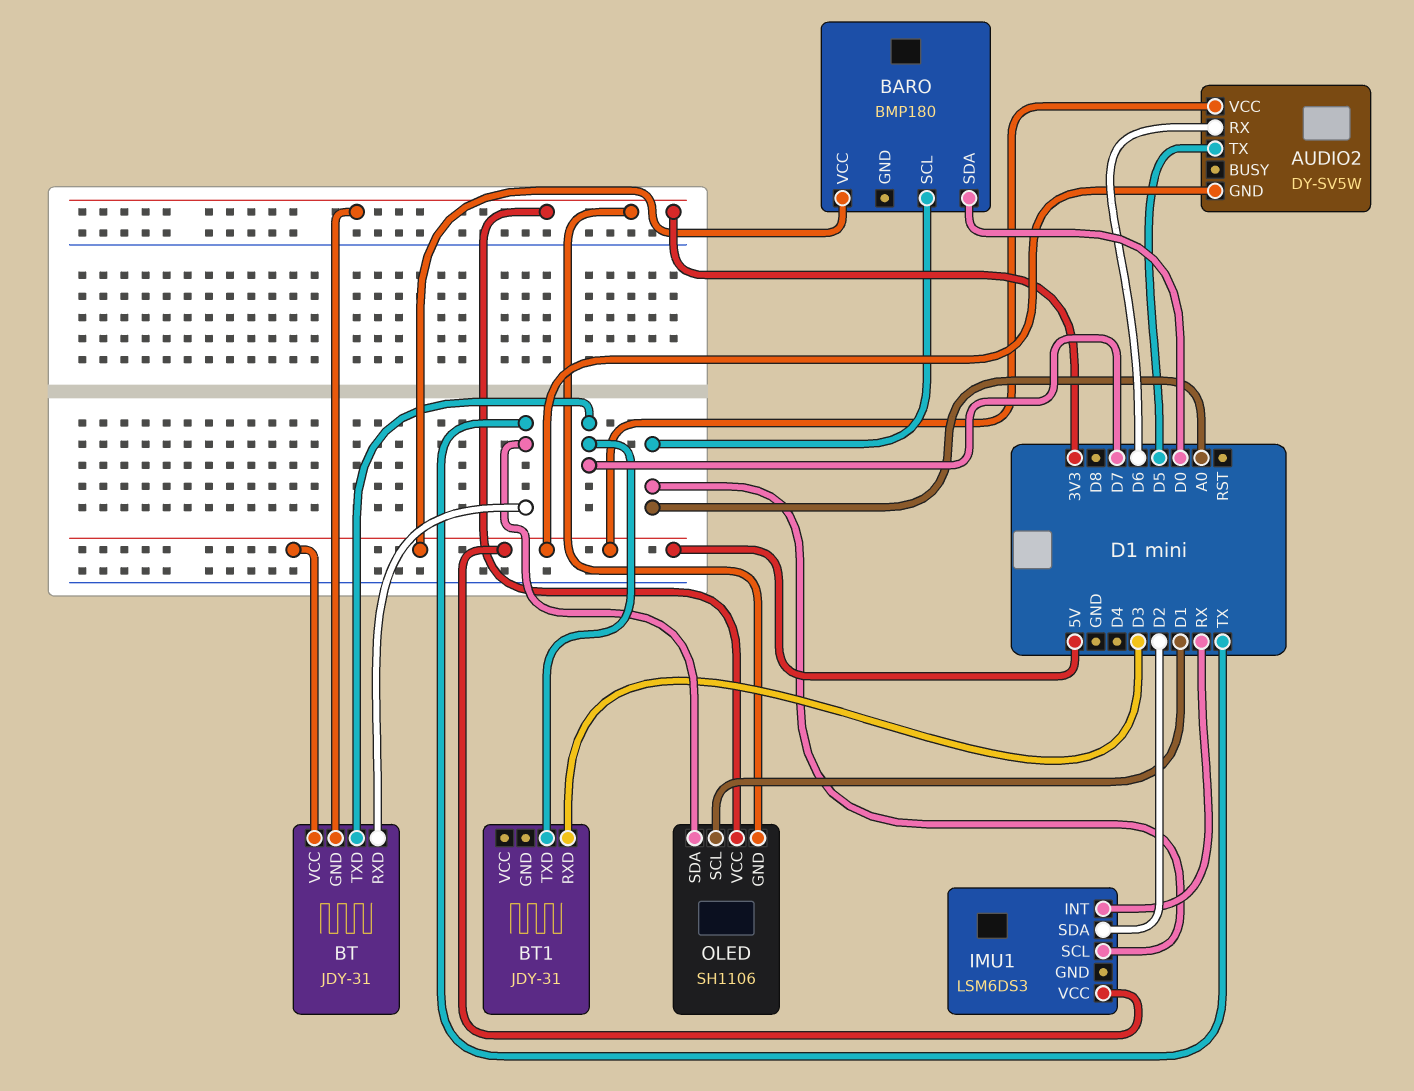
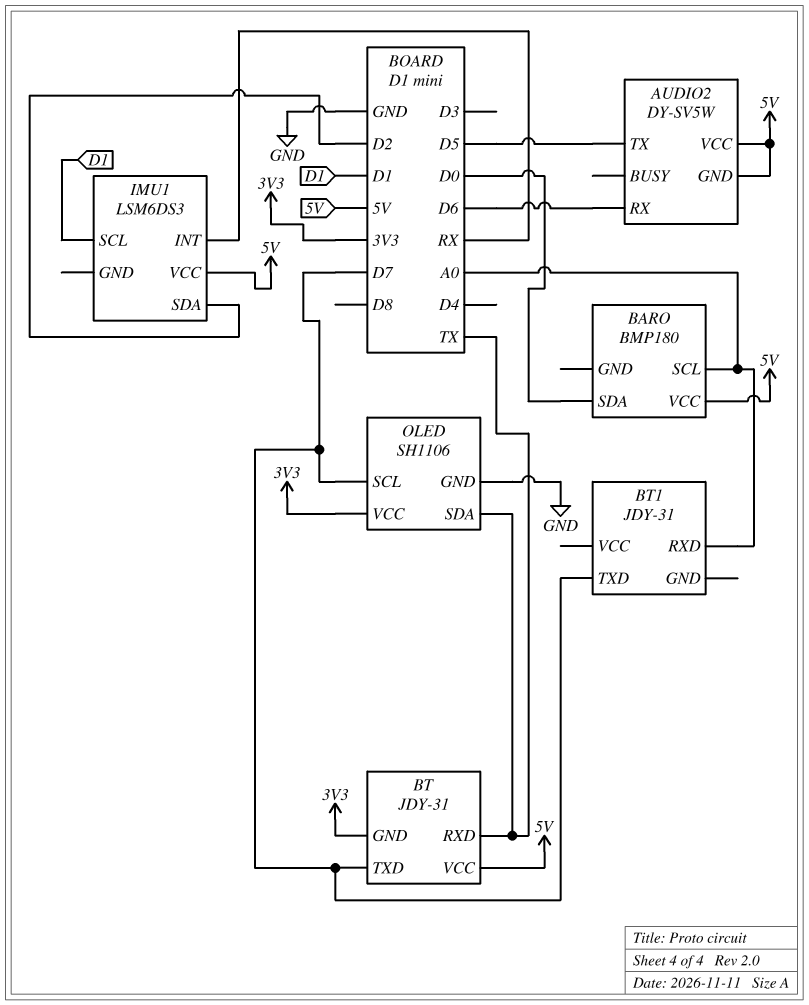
BT1 pin RXD: D3 -> A0
IMU1 pin SCL: A0 -> D1
OLED pin GND: 3V3 -> GND
OLED pin SCL: D1 -> D7

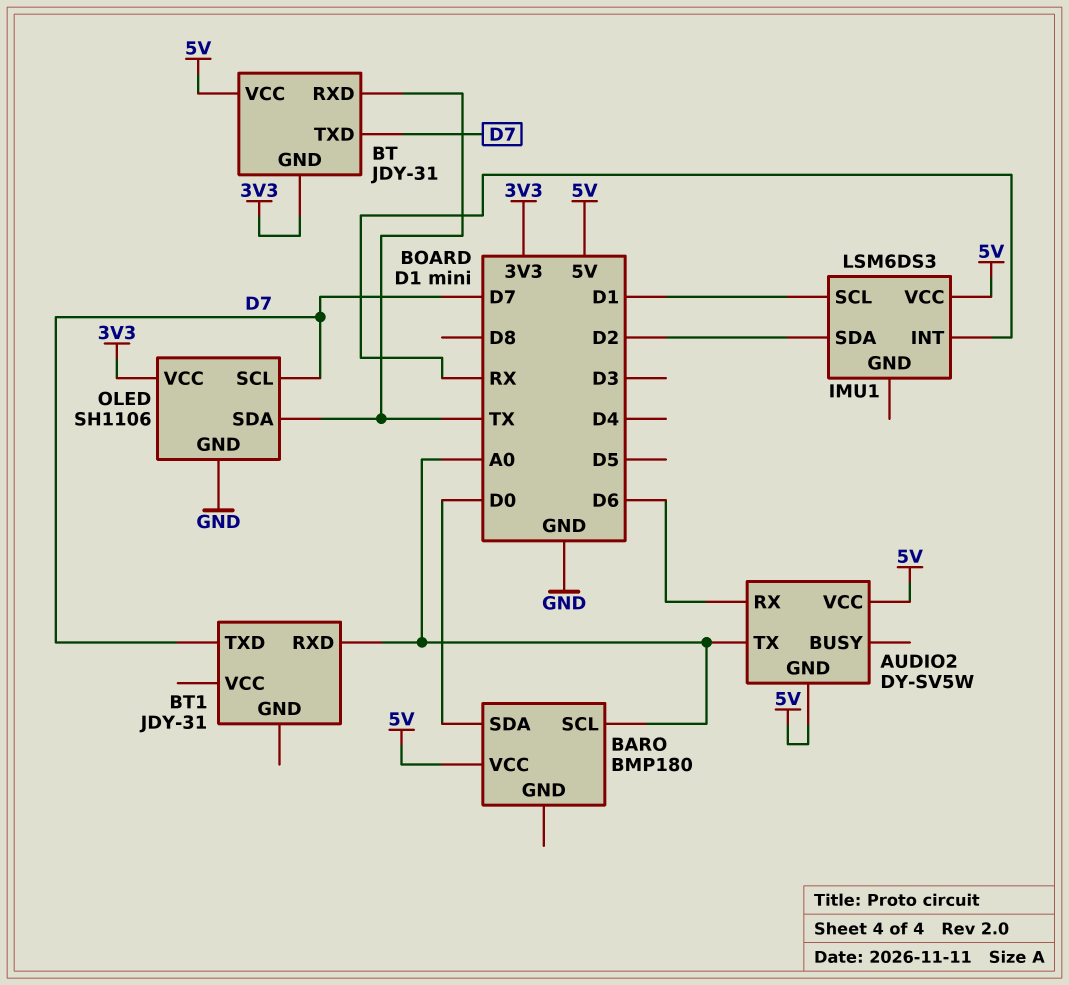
AUDIO2 pin TX: D5 -> A0

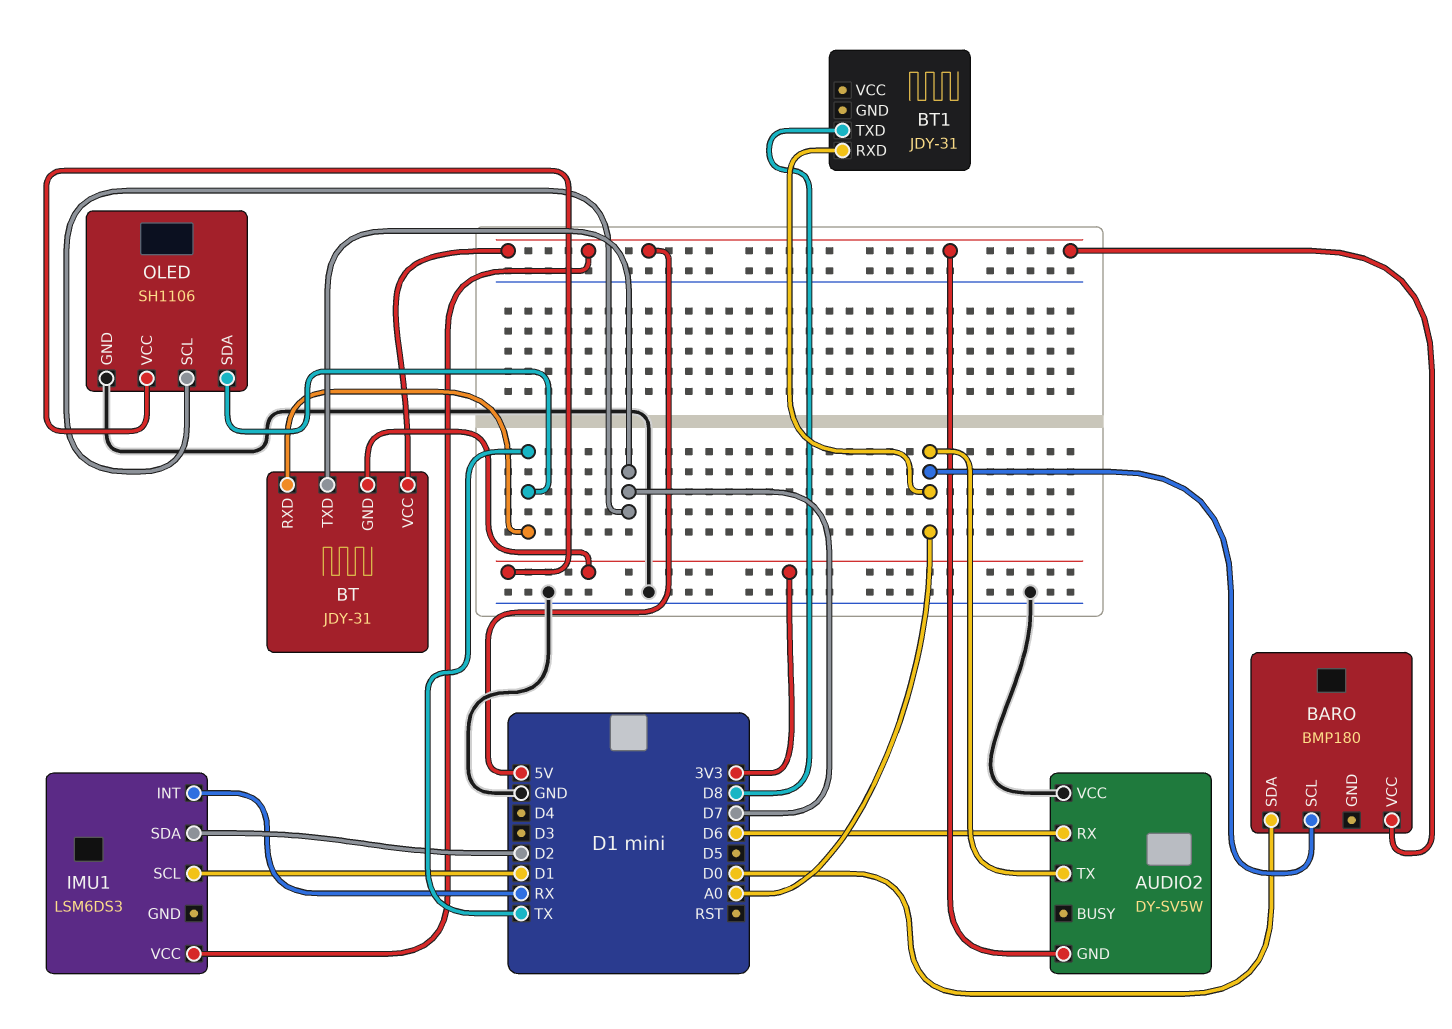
AUDIO2 pin VCC: 5V -> GND
BT1 pin TXD: D7 -> D8

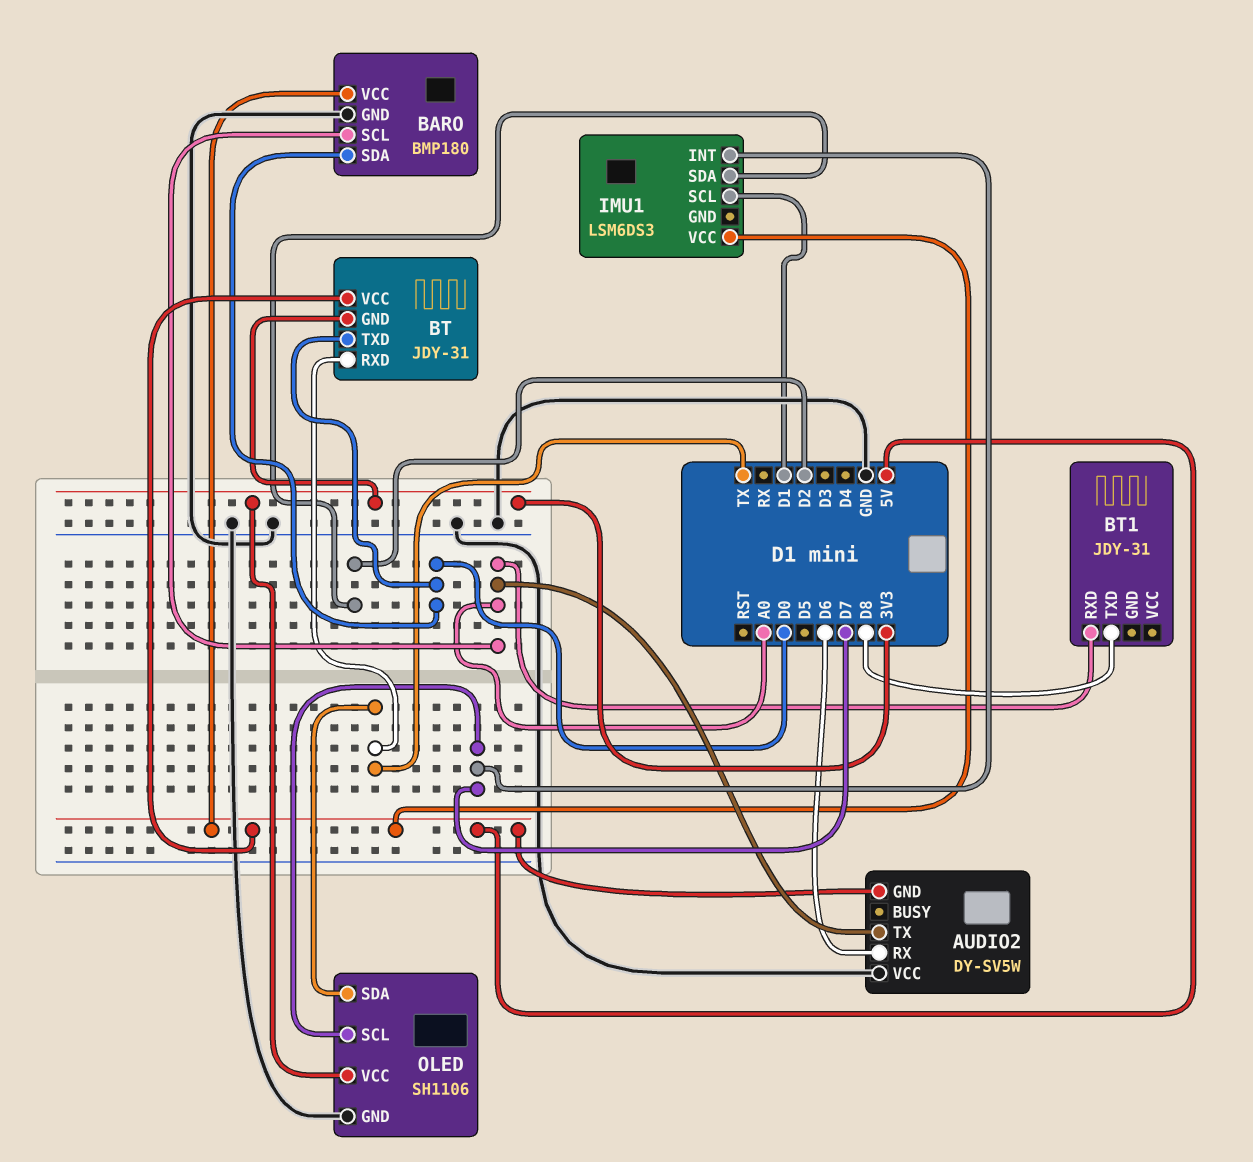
BARO pin GND: none -> GND
BT pin TXD: D7 -> D0
IMU1 pin INT: RX -> D7

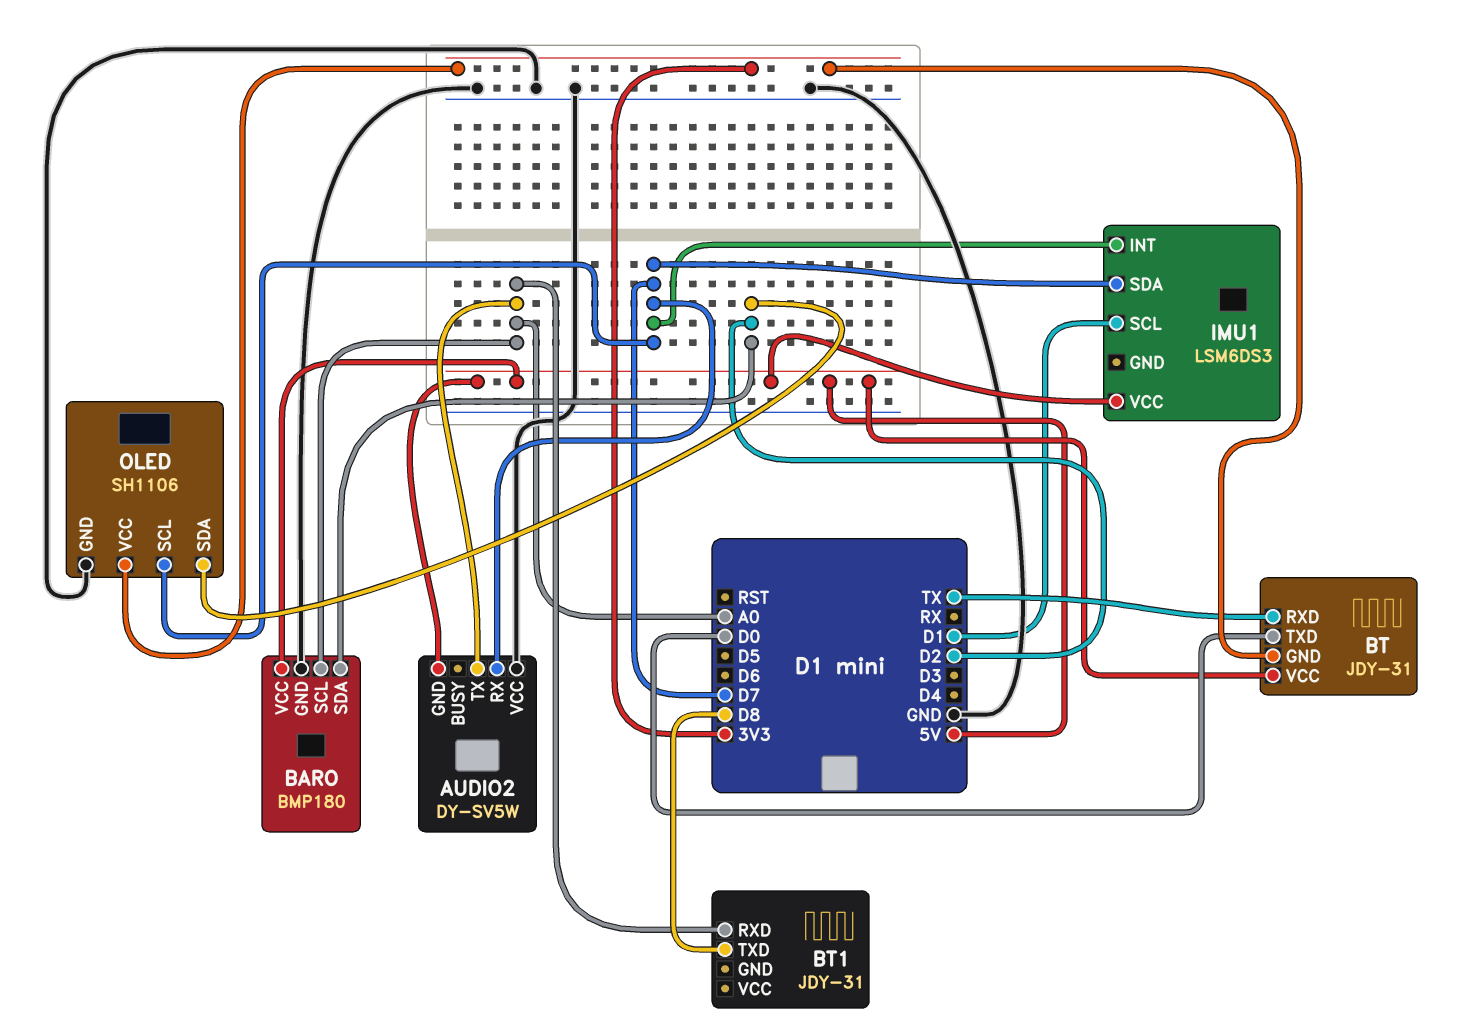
AUDIO2 pin RX: D6 -> D7
BARO pin SDA: D0 -> D2
IMU1 pin SDA: D2 -> D7
OLED pin SDA: TX -> D2

